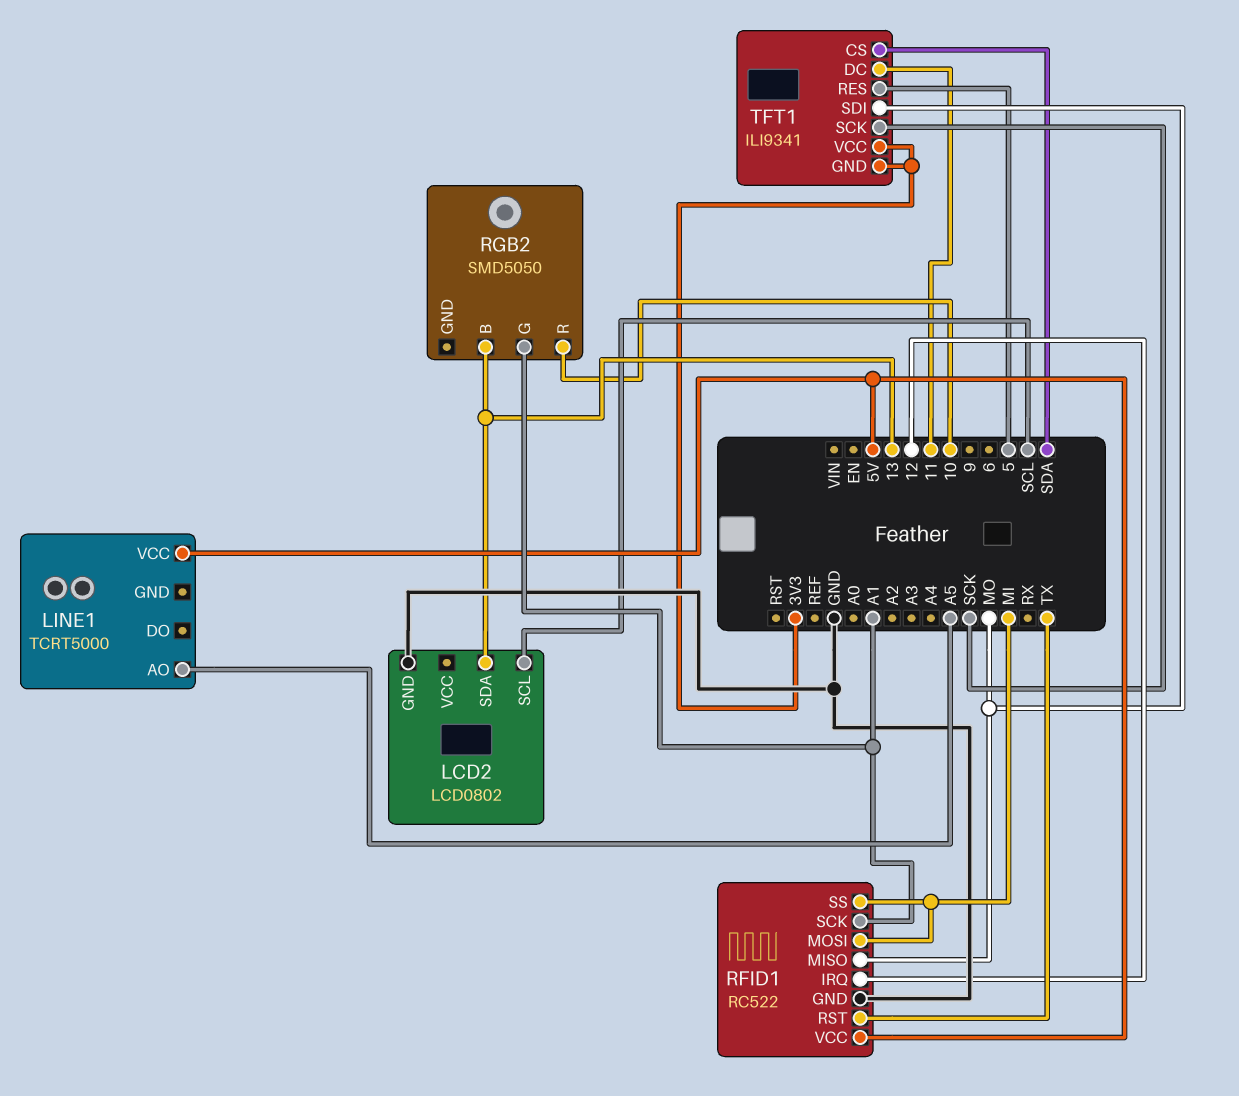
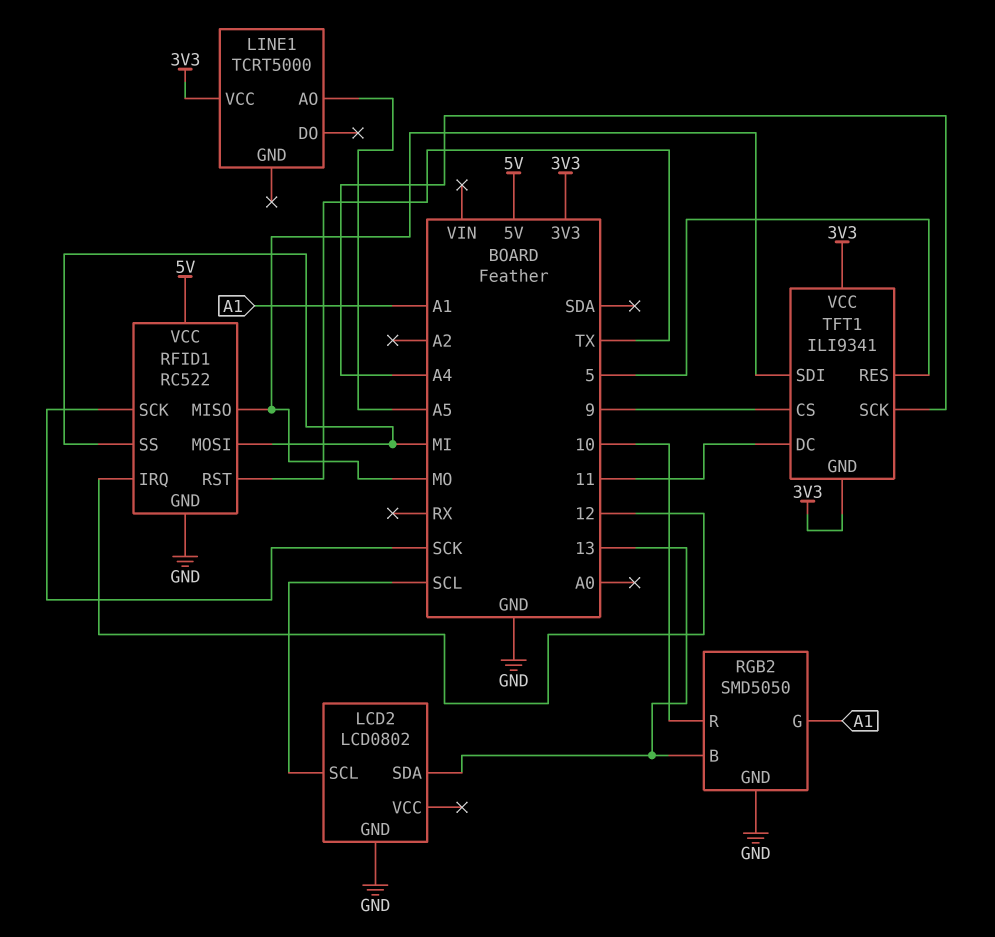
LINE1 pin VCC: 5V -> 3V3
RFID1 pin SCK: A1 -> SCK
RGB2 pin GND: none -> GND
TFT1 pin CS: SDA -> 9
TFT1 pin SCK: SCK -> A4

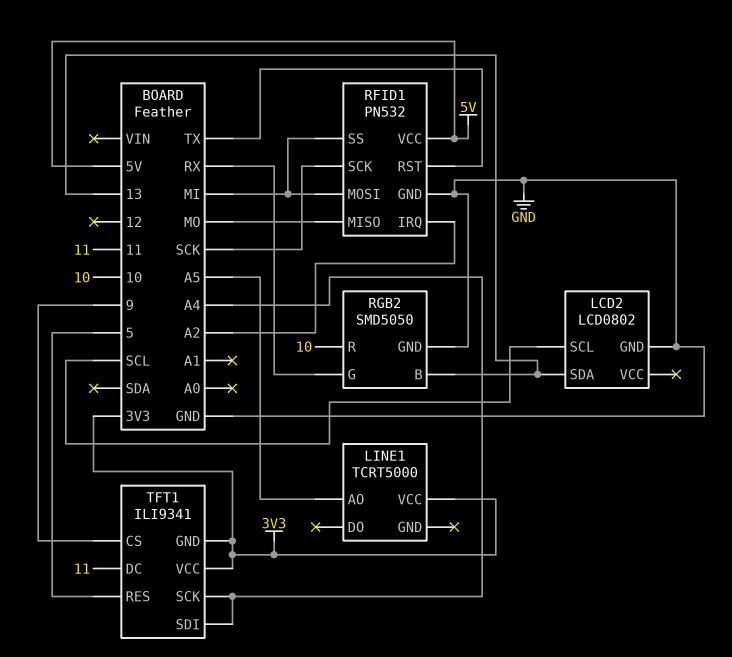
RFID1: RC522 -> PN532
RFID1 pin IRQ: 12 -> A2
RGB2 pin G: A1 -> RX
TFT1 pin SDI: MO -> A4

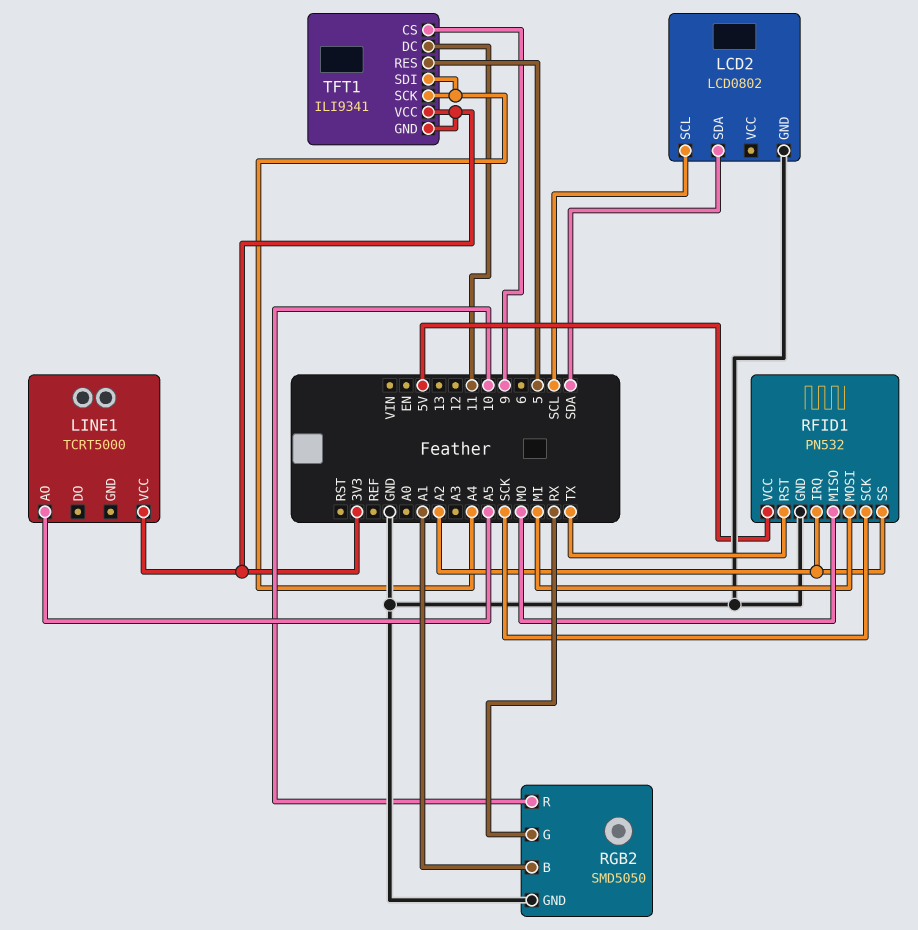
LCD2 pin SDA: 13 -> SDA
RFID1 pin SS: MI -> A2
RGB2 pin B: 13 -> A1

